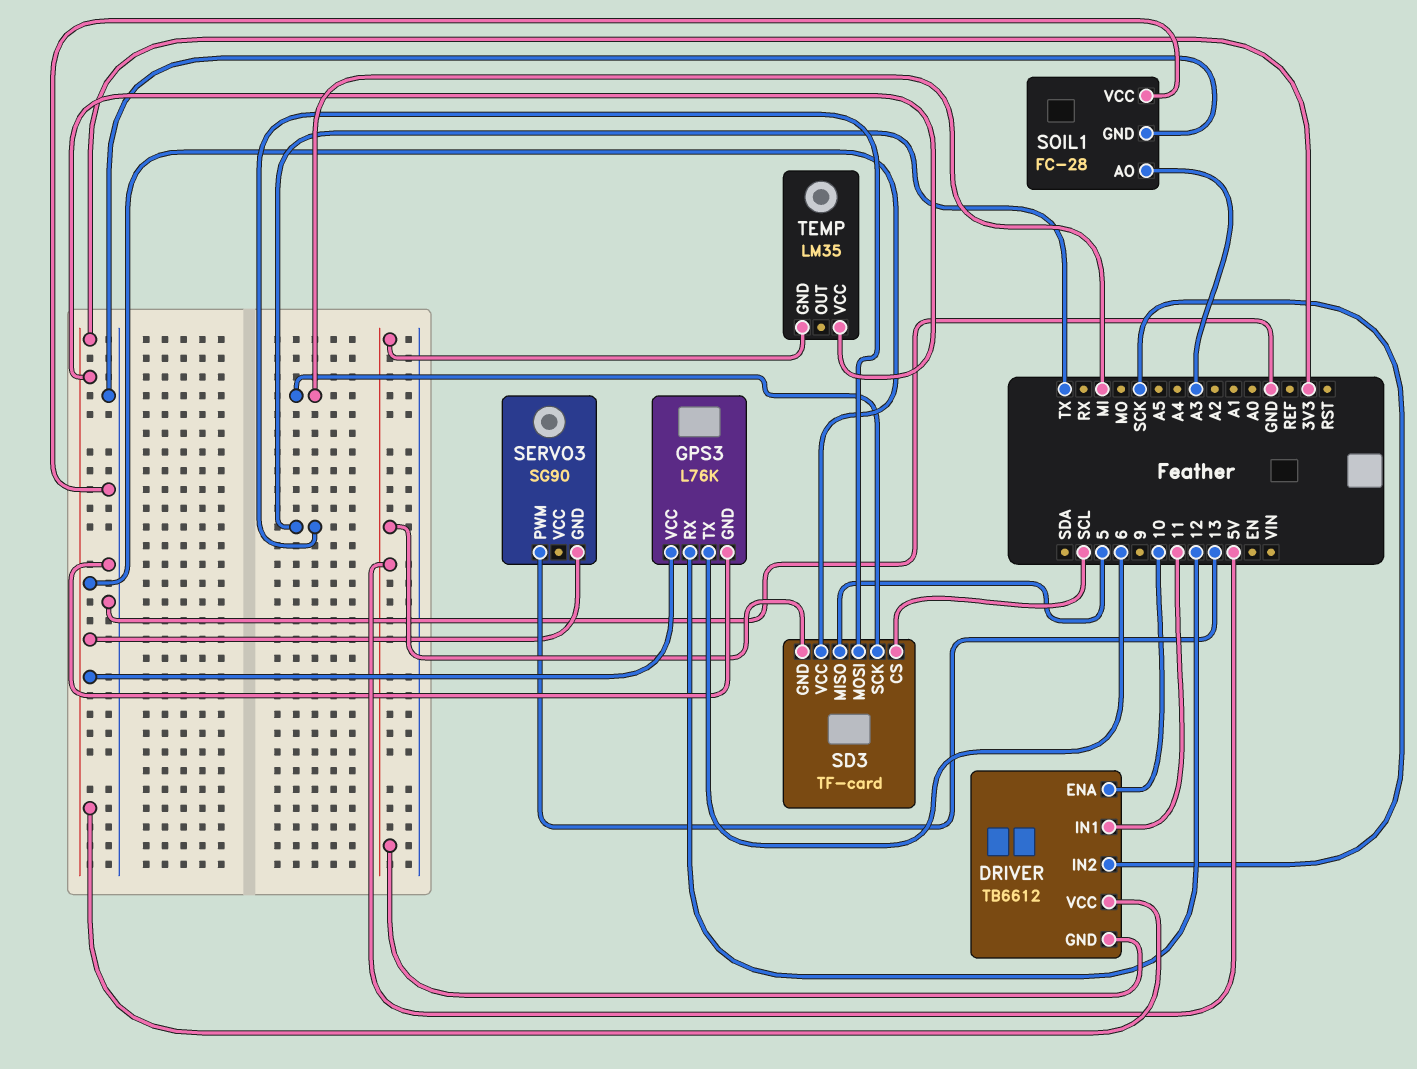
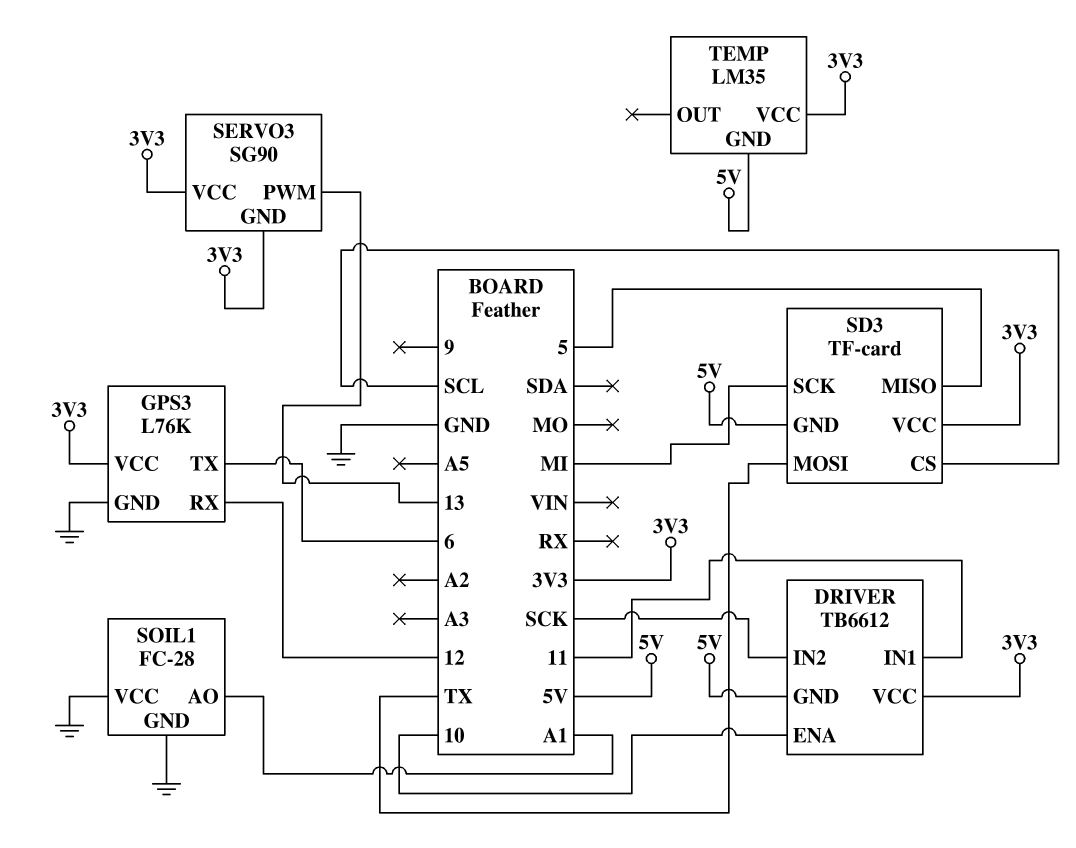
SERVO3 pin VCC: none -> 3V3
SOIL1 pin AO: A3 -> A1

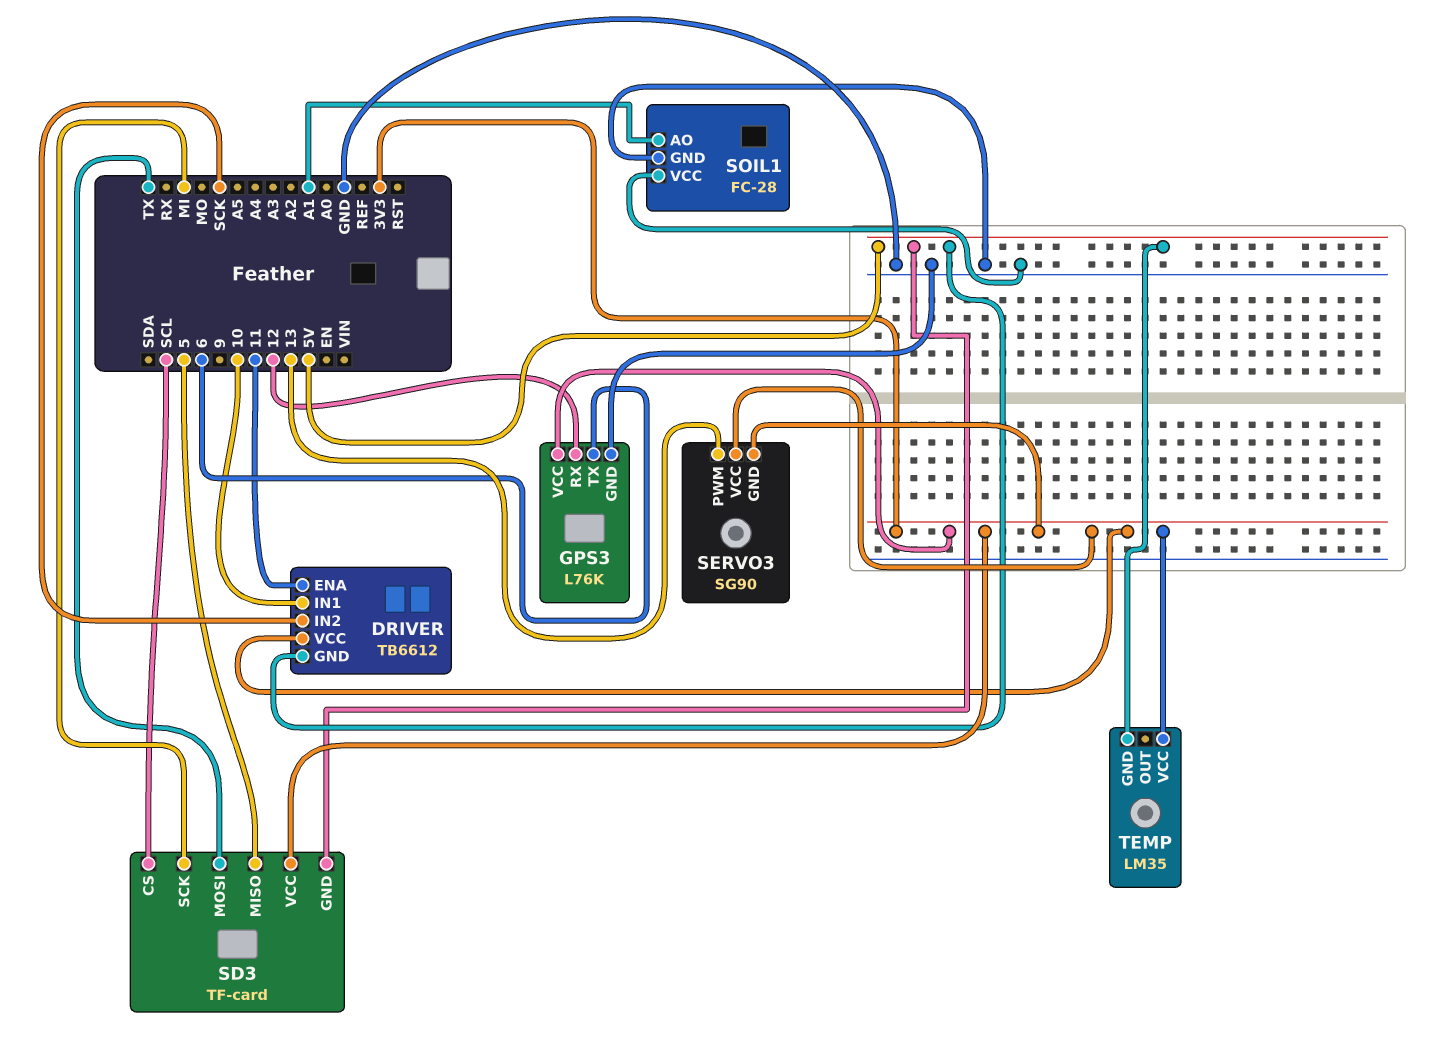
DRIVER pin ENA: 10 -> 11
DRIVER pin IN1: 11 -> 10

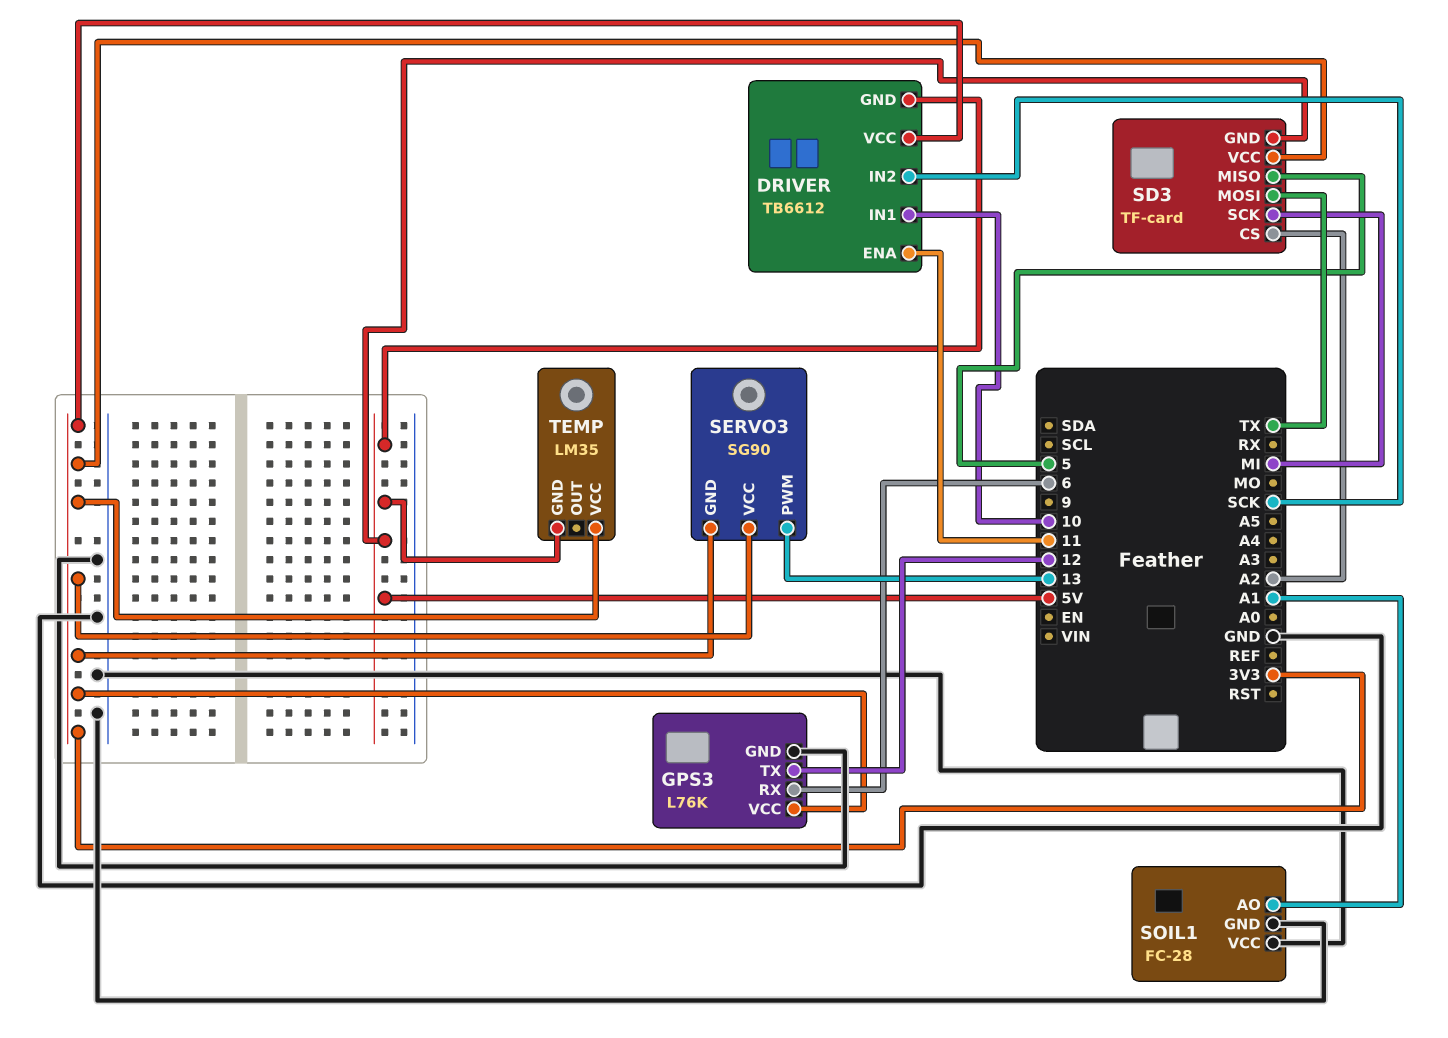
GPS3 pin RX: 12 -> 6
GPS3 pin TX: 6 -> 12
SD3 pin CS: SCL -> A2

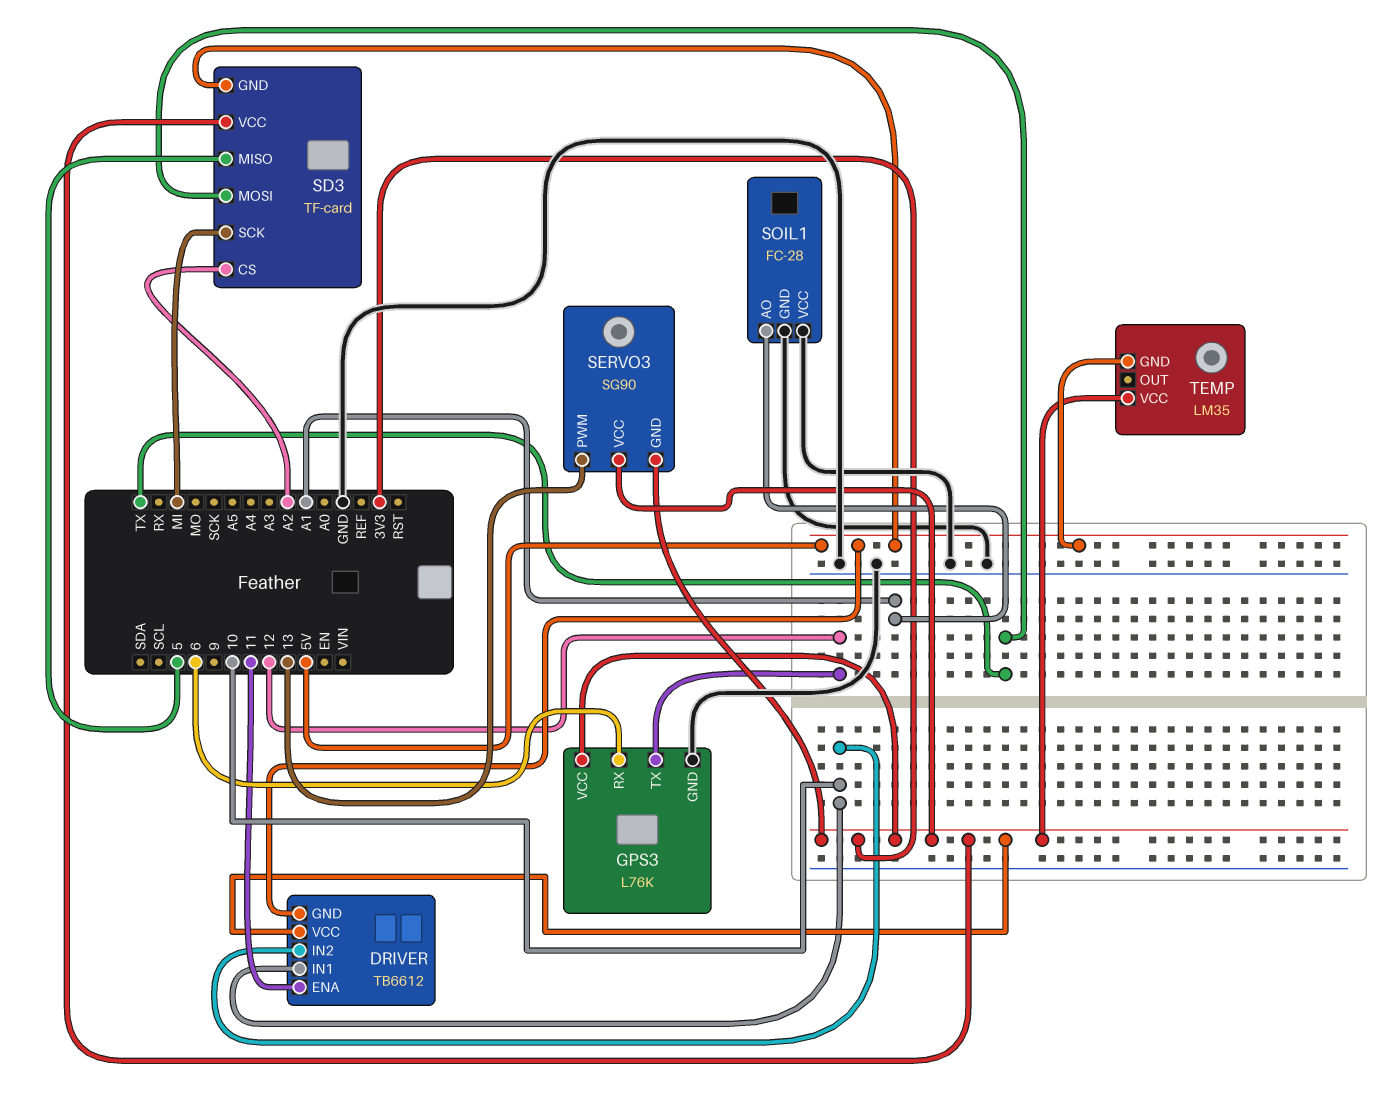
DRIVER pin IN2: SCK -> 10

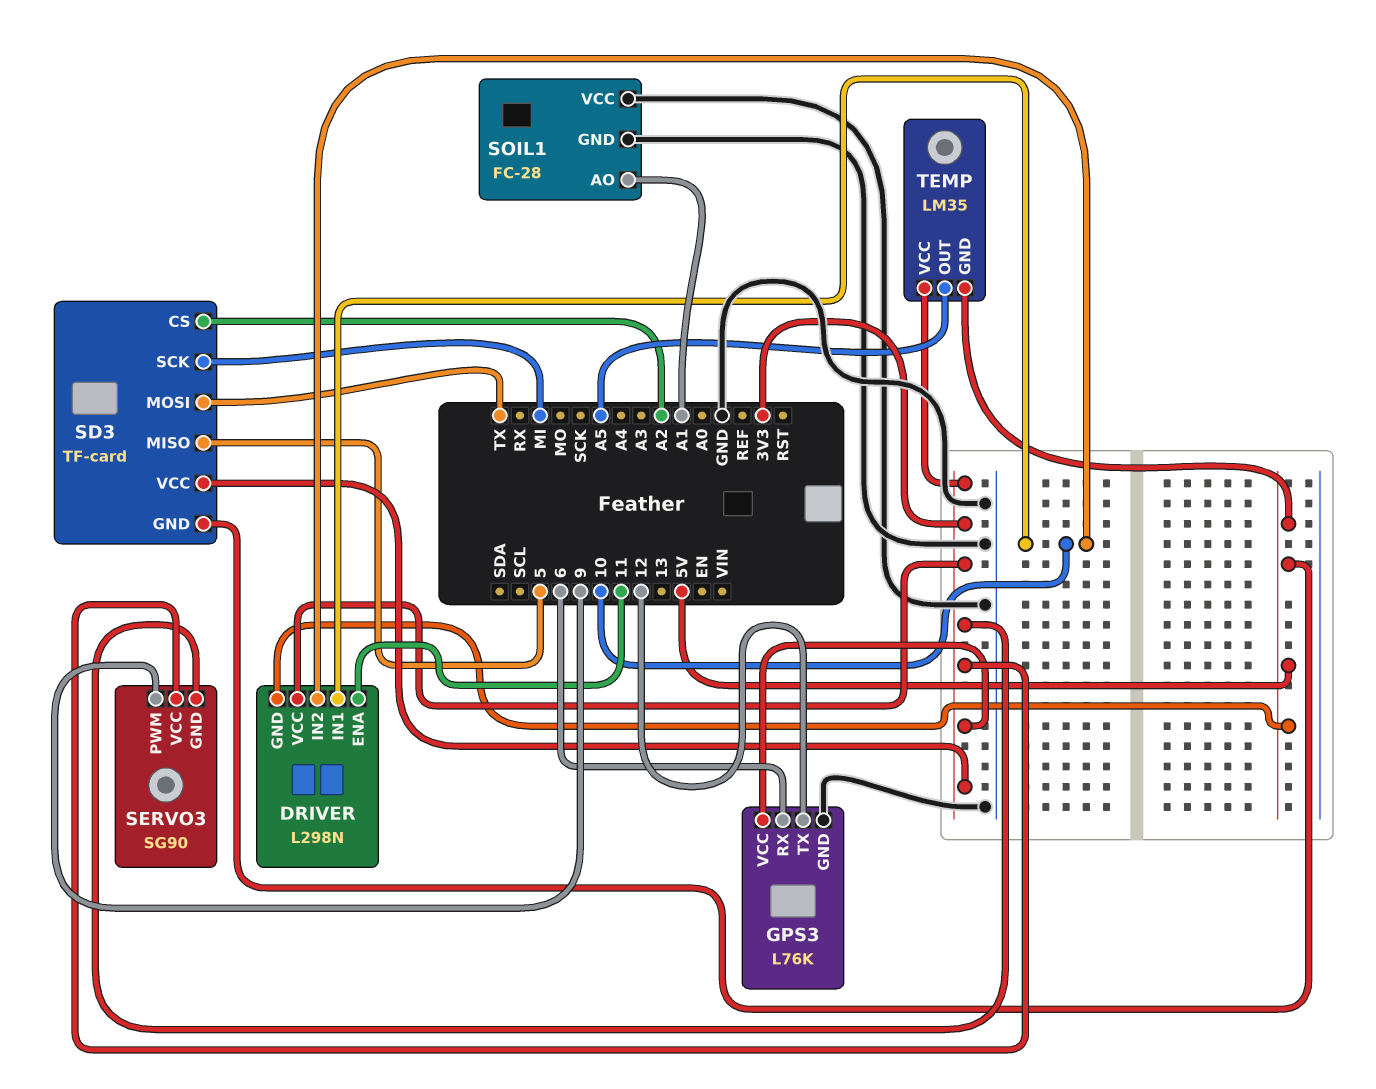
DRIVER: TB6612 -> L298N
SERVO3 pin PWM: 13 -> 9
TEMP pin OUT: none -> A5

